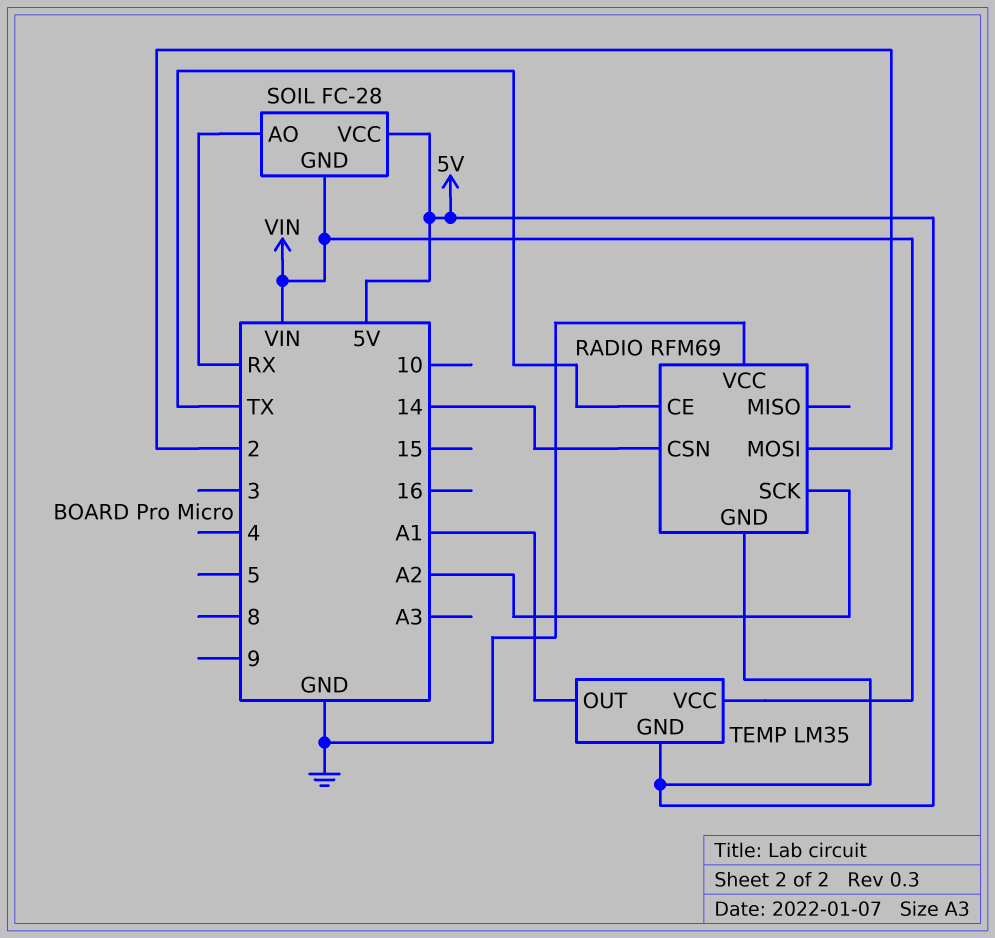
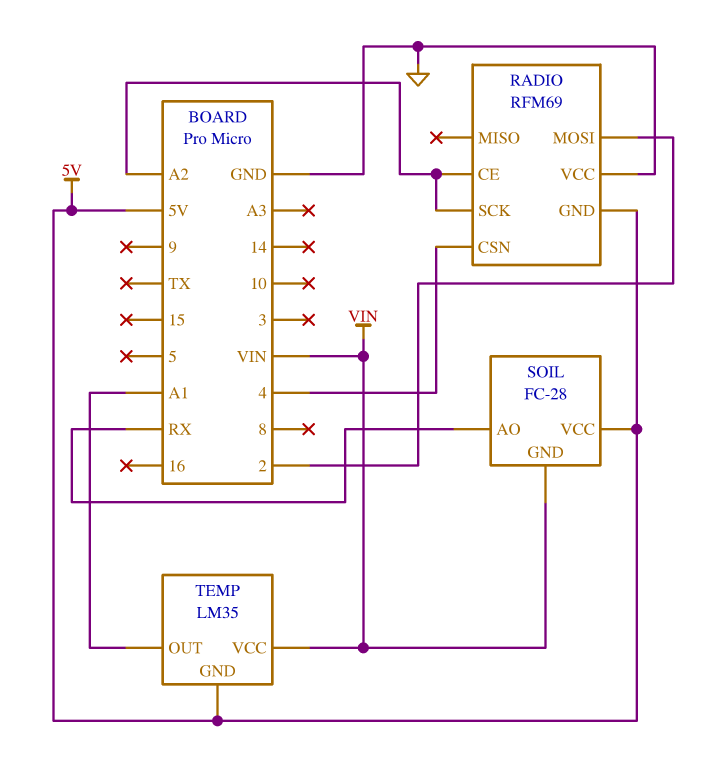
RADIO pin CE: TX -> A2
RADIO pin CSN: 14 -> 4

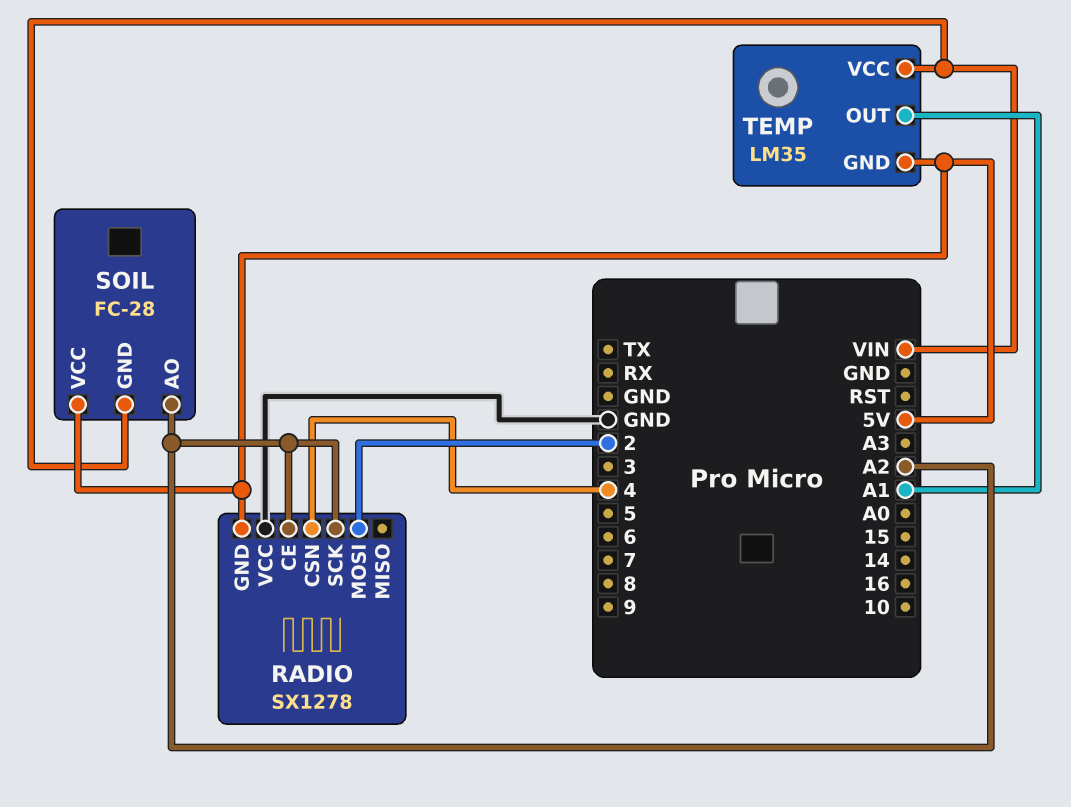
RADIO: RFM69 -> SX1278
SOIL pin AO: RX -> A2

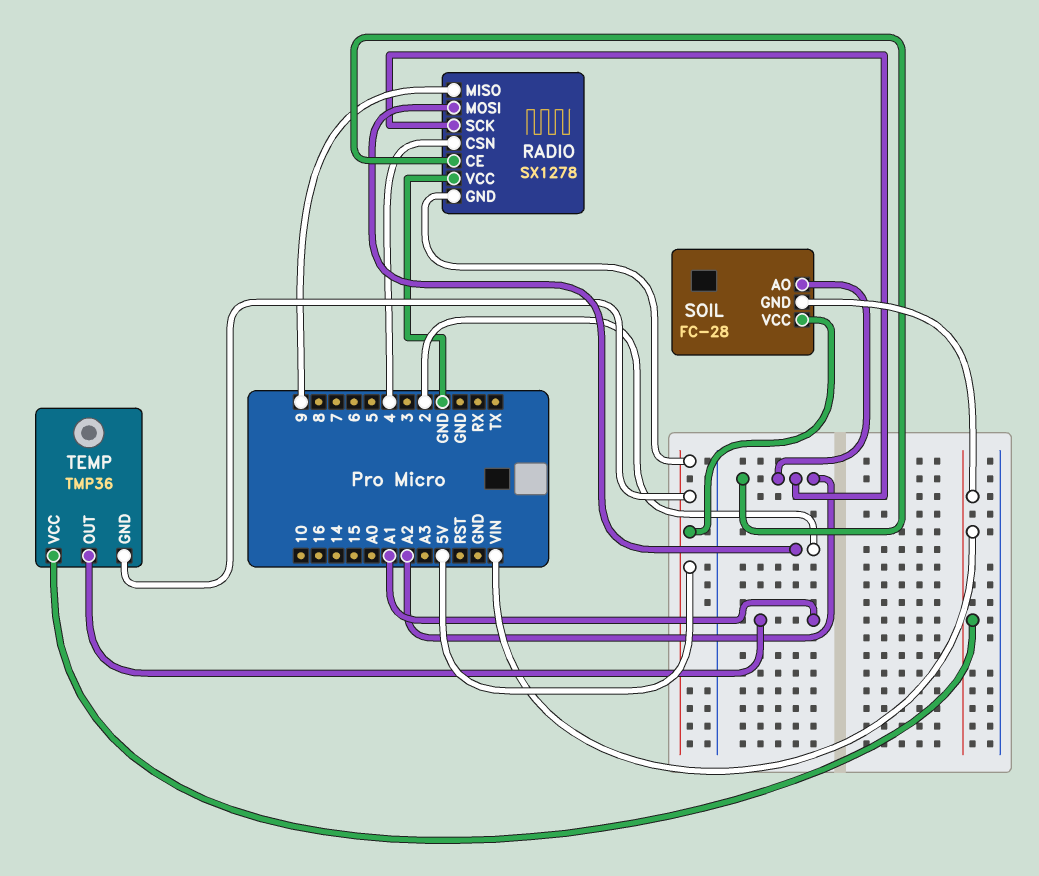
RADIO pin MISO: none -> 9
TEMP: LM35 -> TMP36

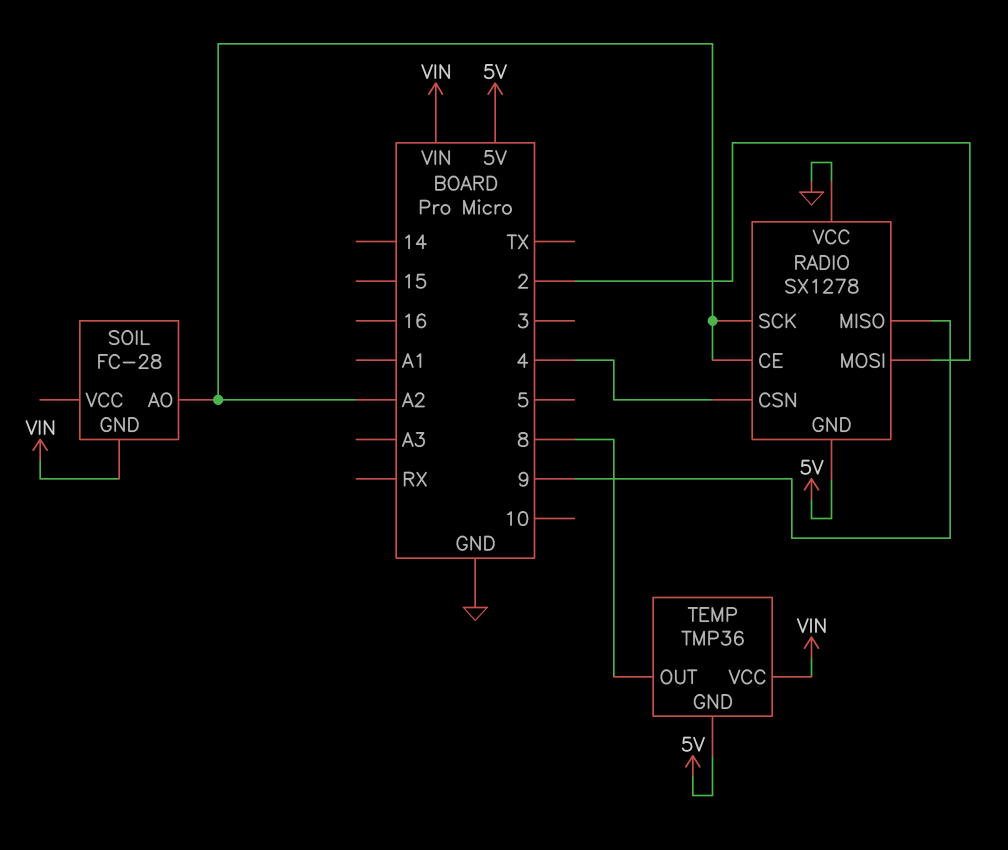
SOIL pin VCC: 5V -> none
TEMP pin OUT: A1 -> 8

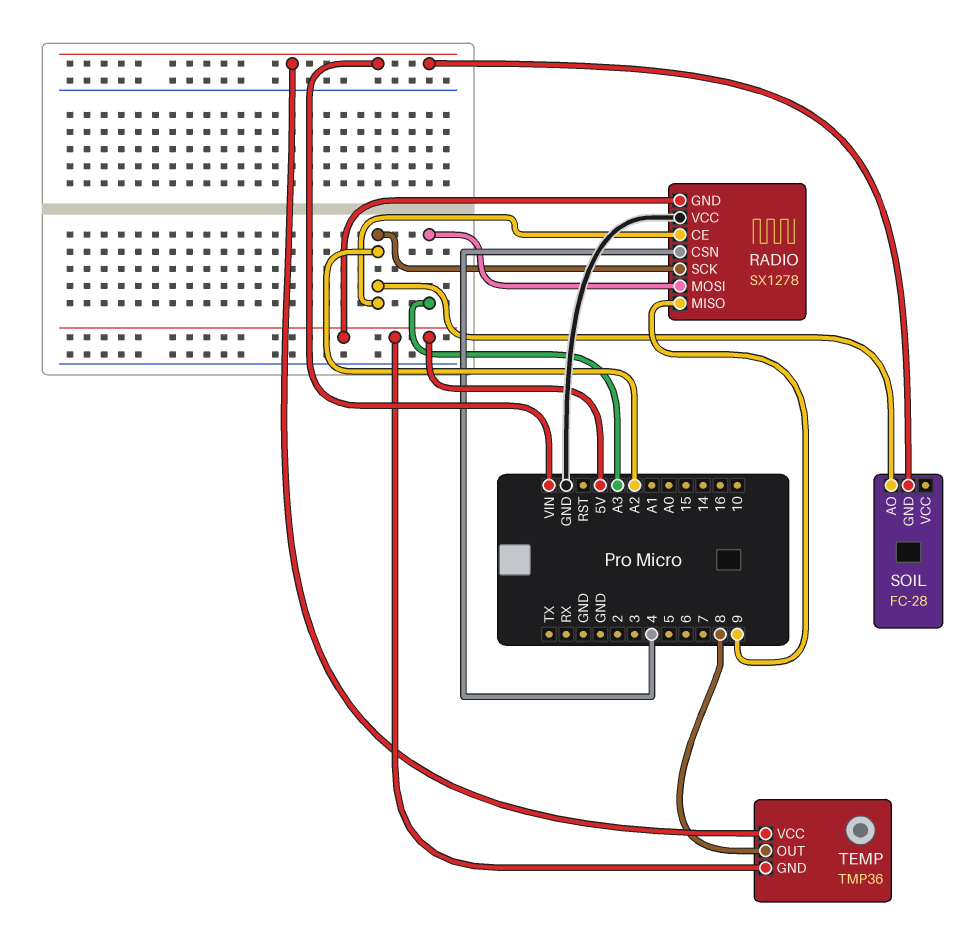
RADIO pin MOSI: 2 -> A3

